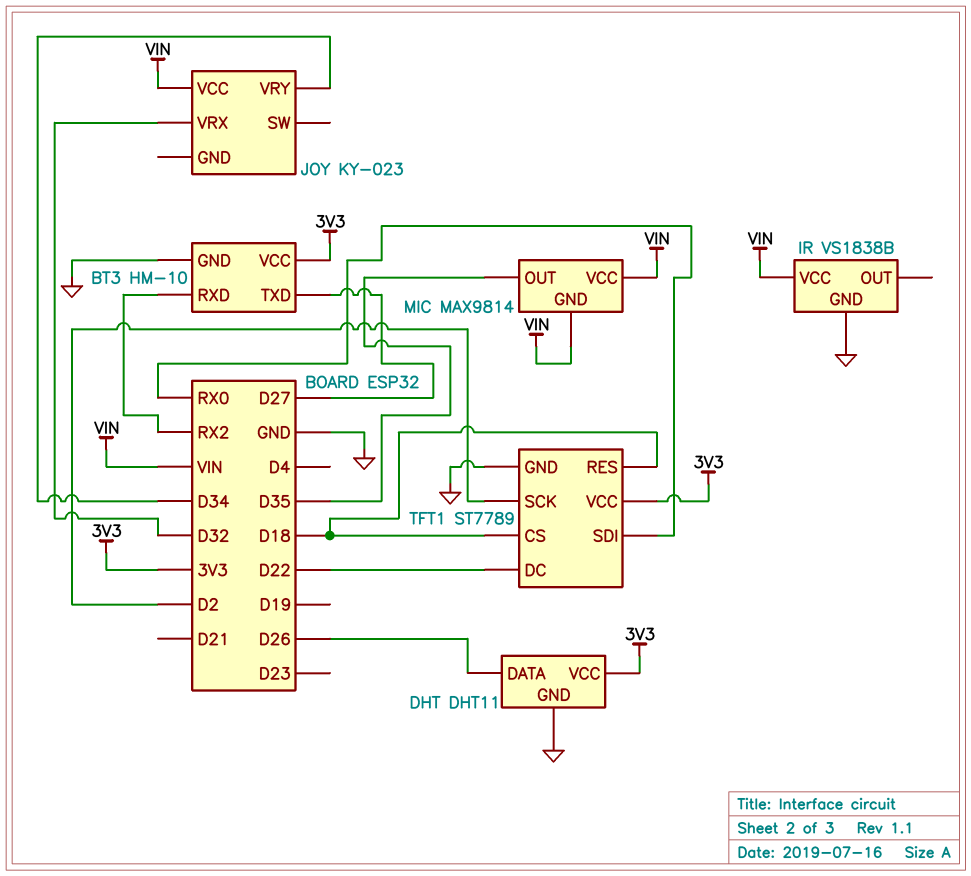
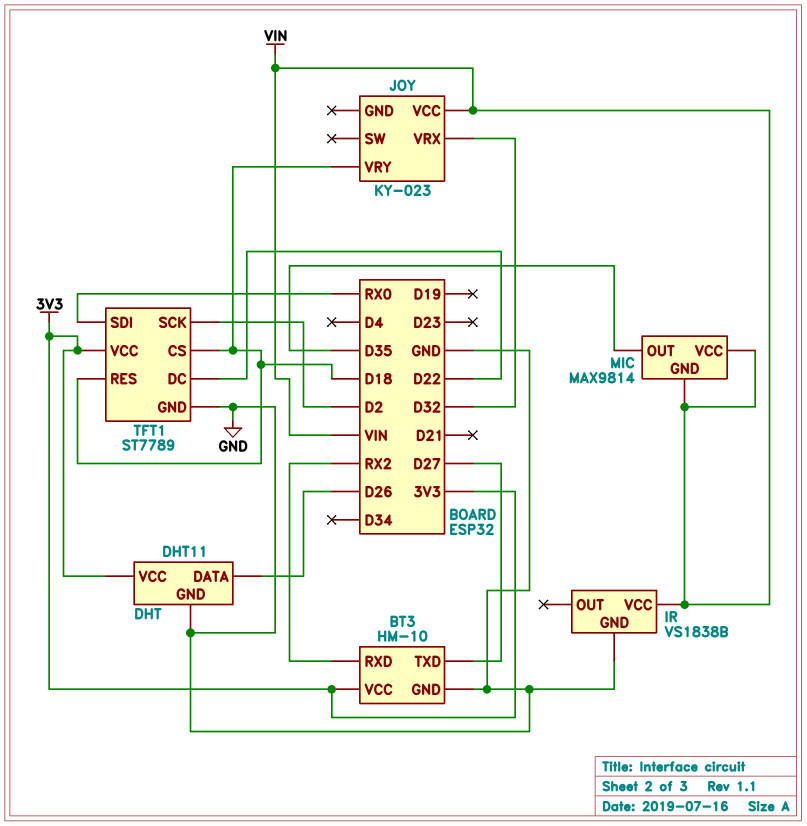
JOY pin VRY: D34 -> D18

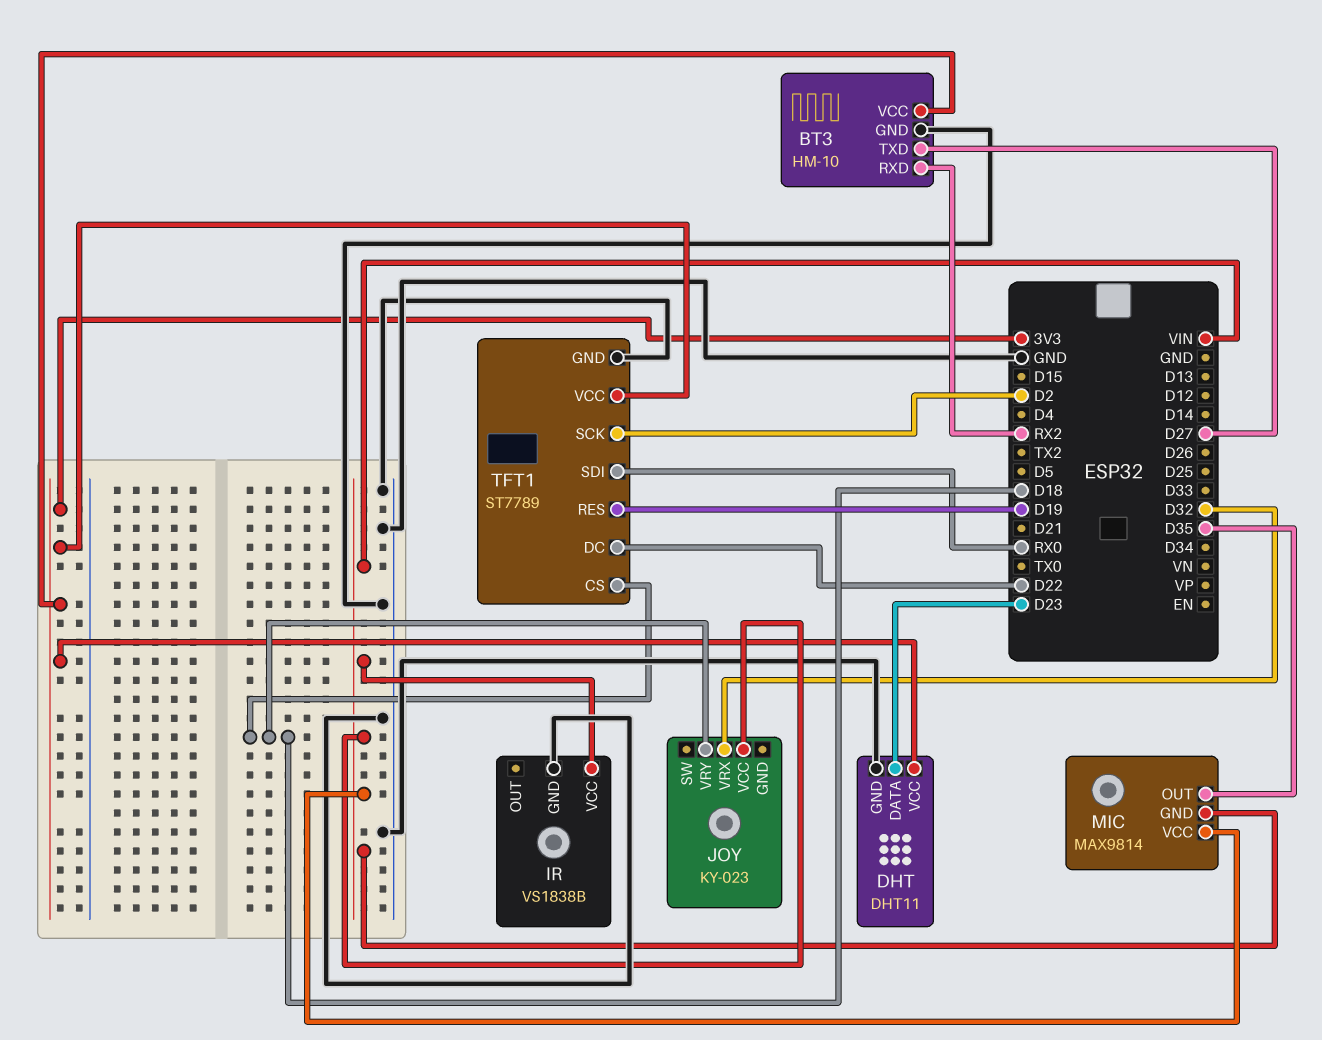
DHT pin DATA: D26 -> D23
TFT1 pin RES: D18 -> D19

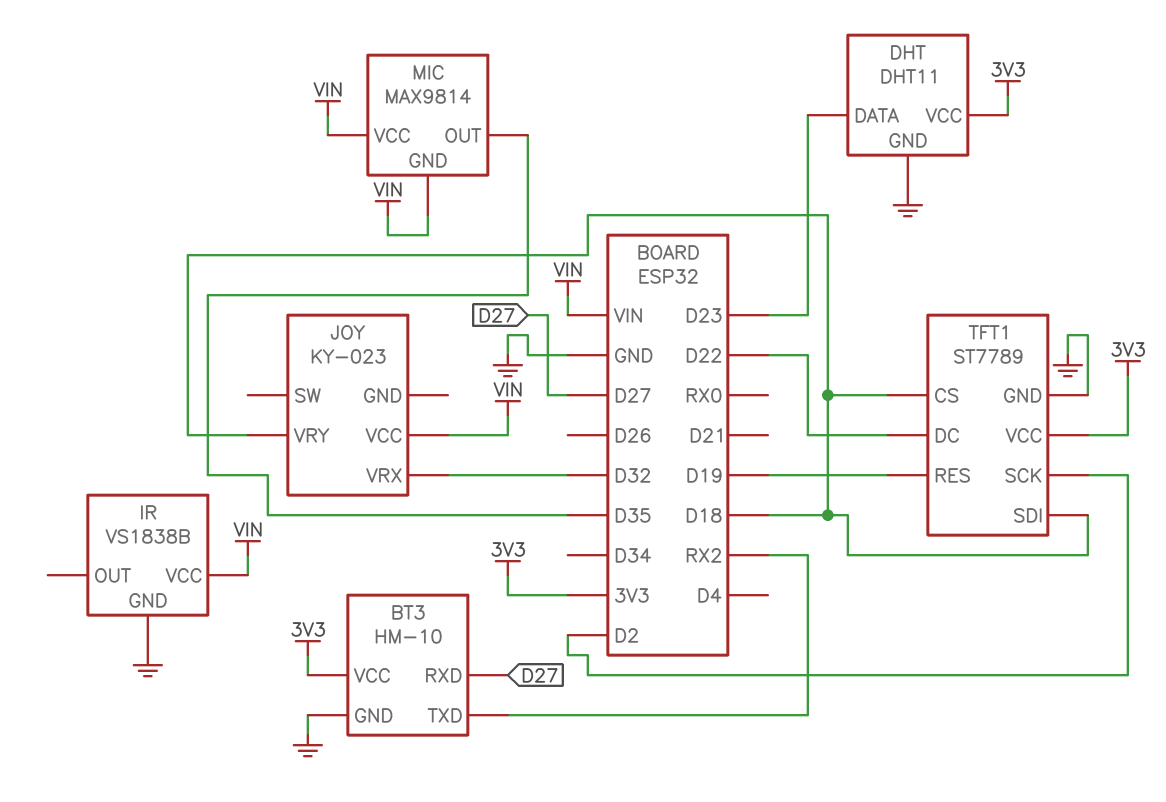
BT3 pin RXD: RX2 -> D27
BT3 pin TXD: D27 -> RX2
TFT1 pin SDI: RX0 -> D18

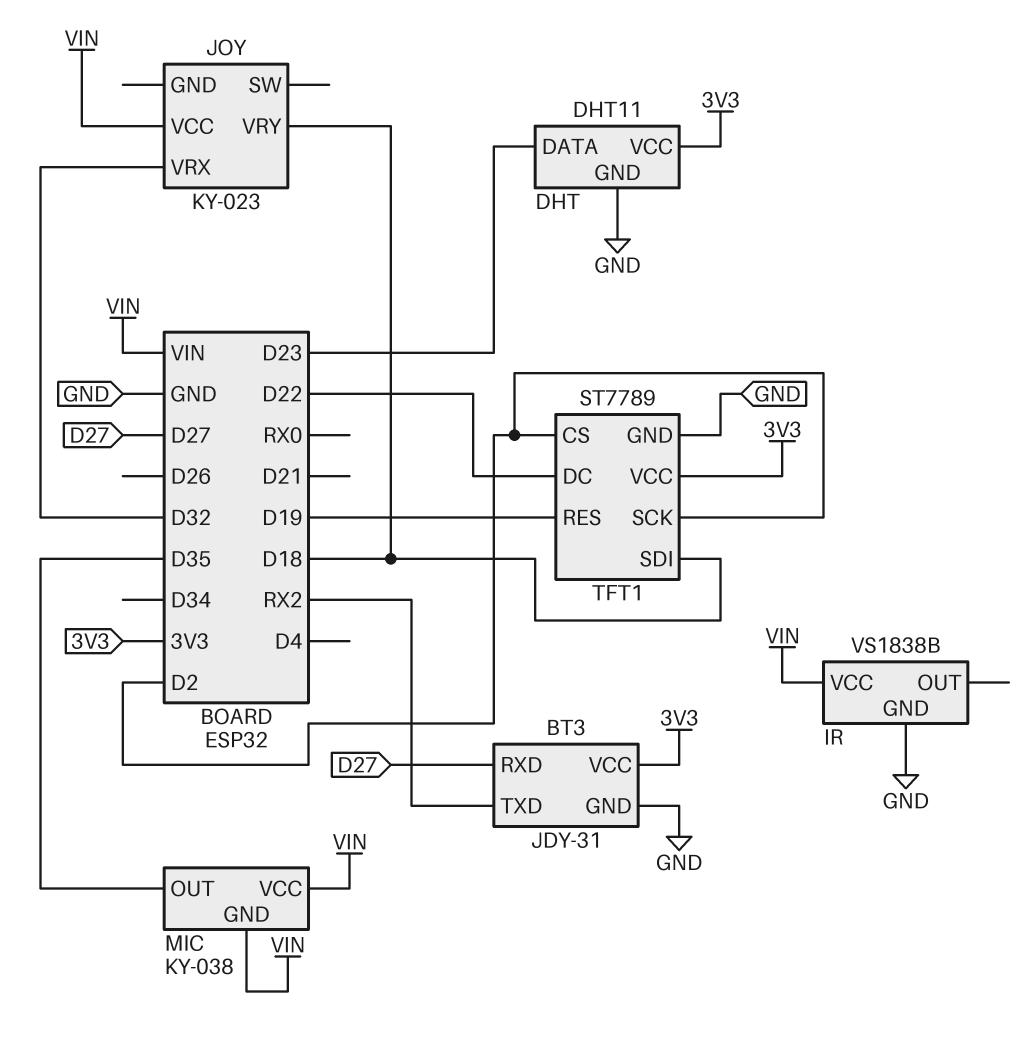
BT3: HM-10 -> JDY-31
MIC: MAX9814 -> KY-038
TFT1 pin CS: D18 -> D2

